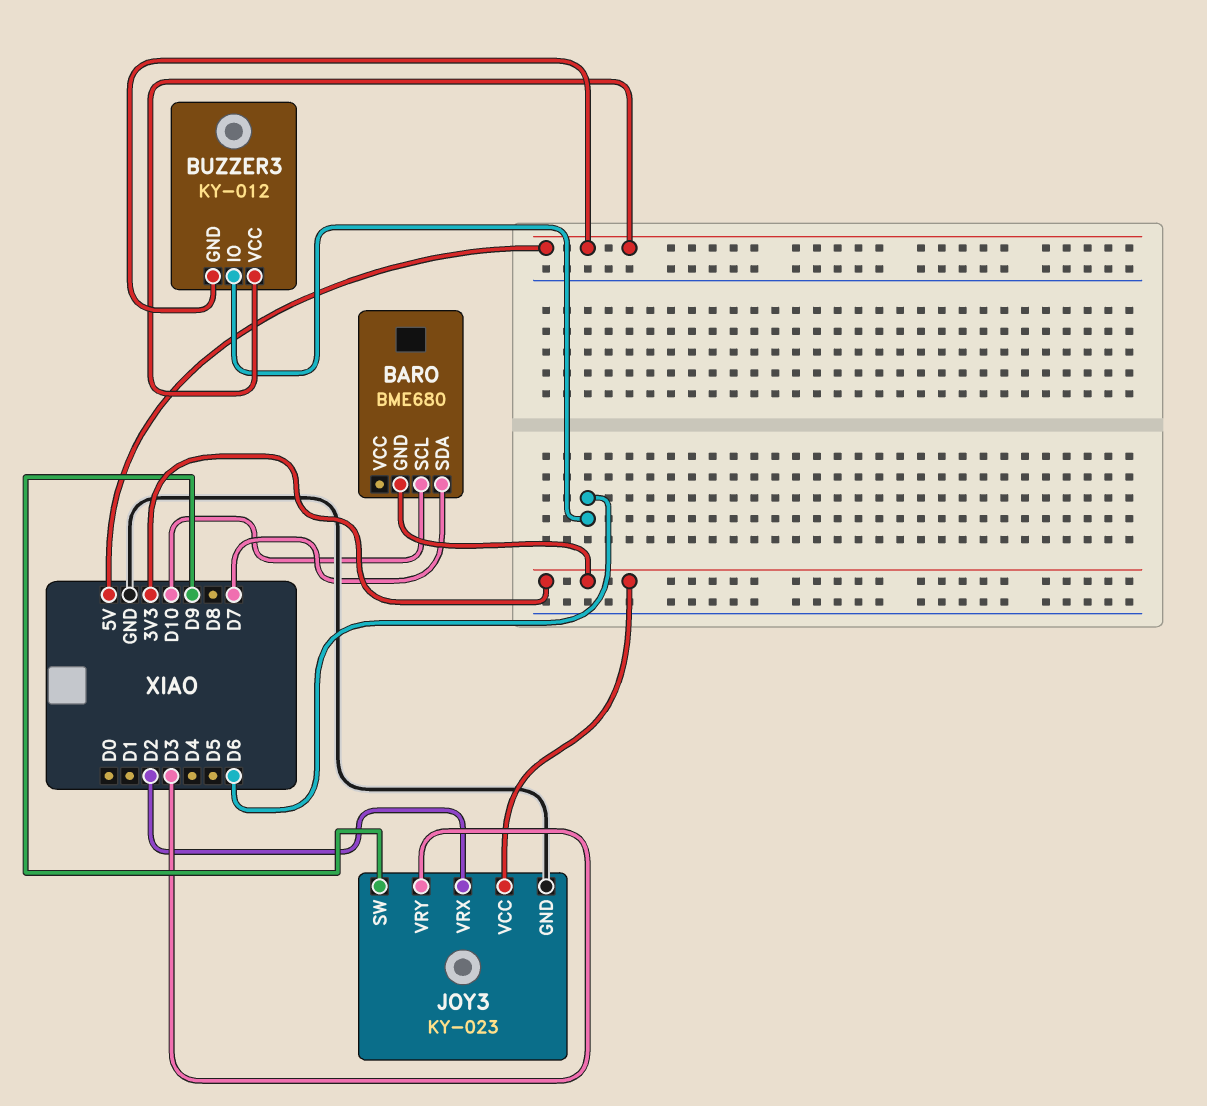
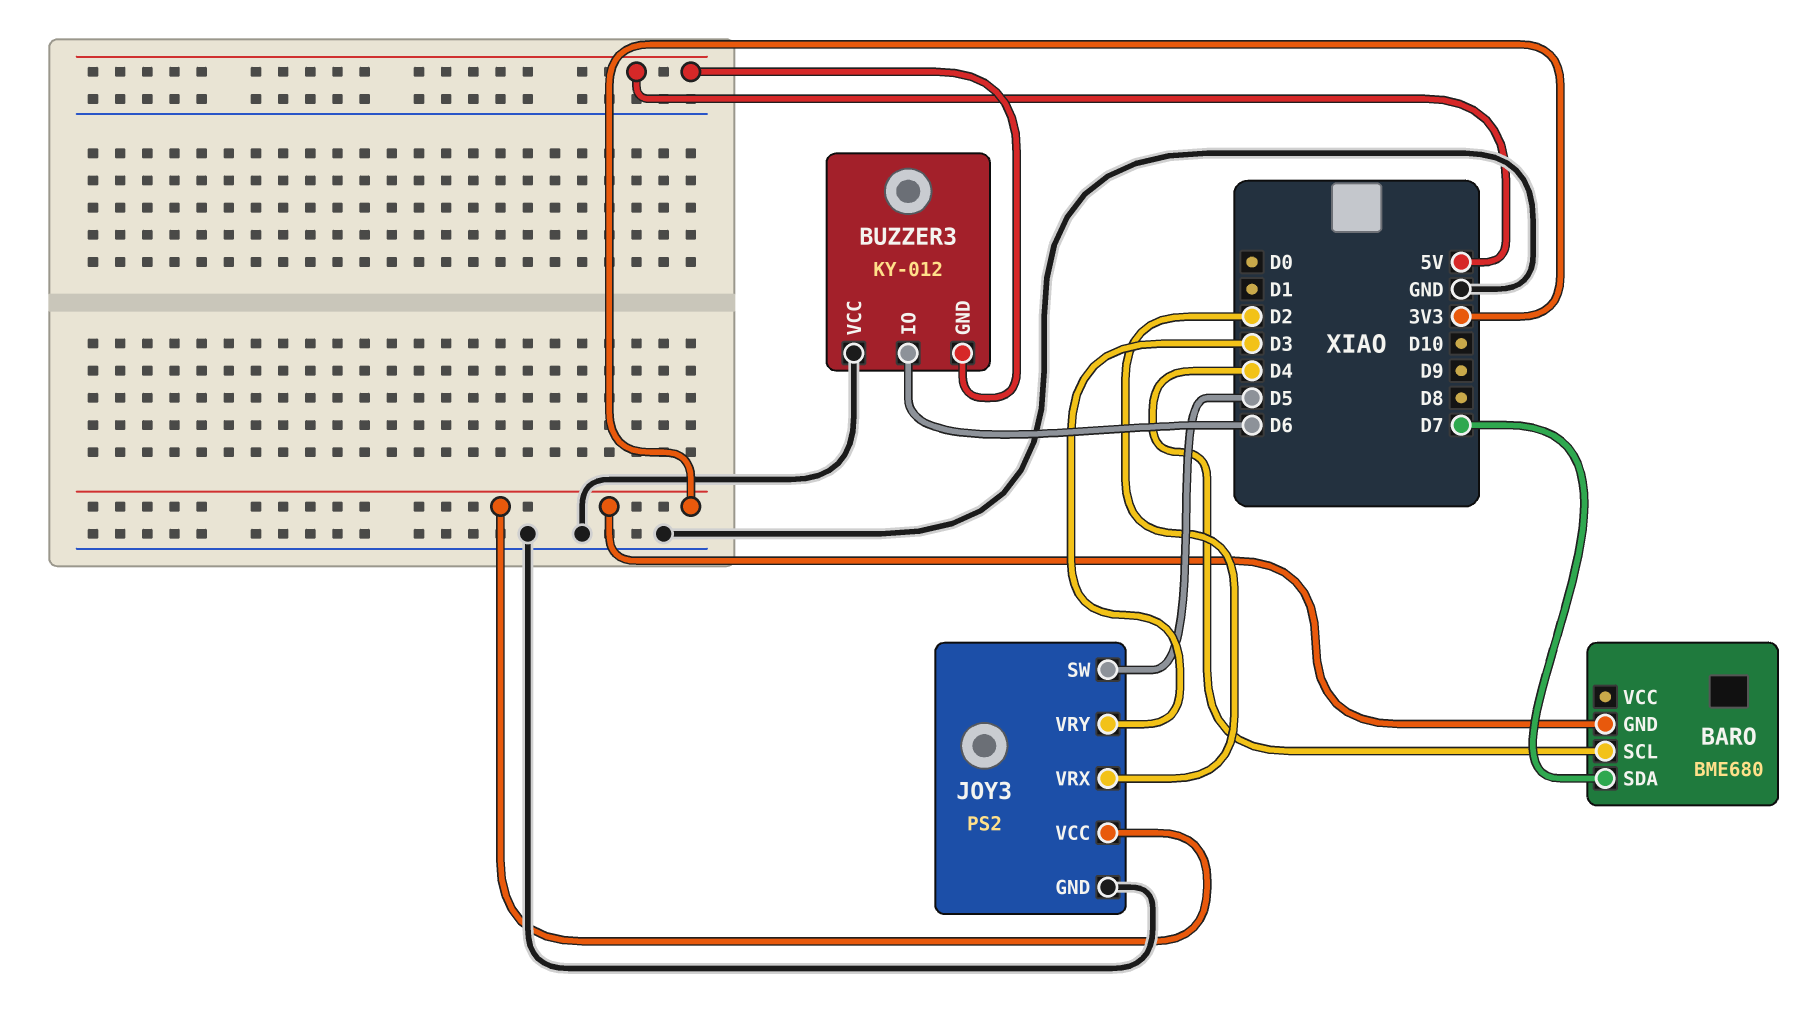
BARO pin SCL: D10 -> D4
BUZZER3 pin VCC: 5V -> GND
JOY3: KY-023 -> PS2
JOY3 pin SW: D9 -> D5

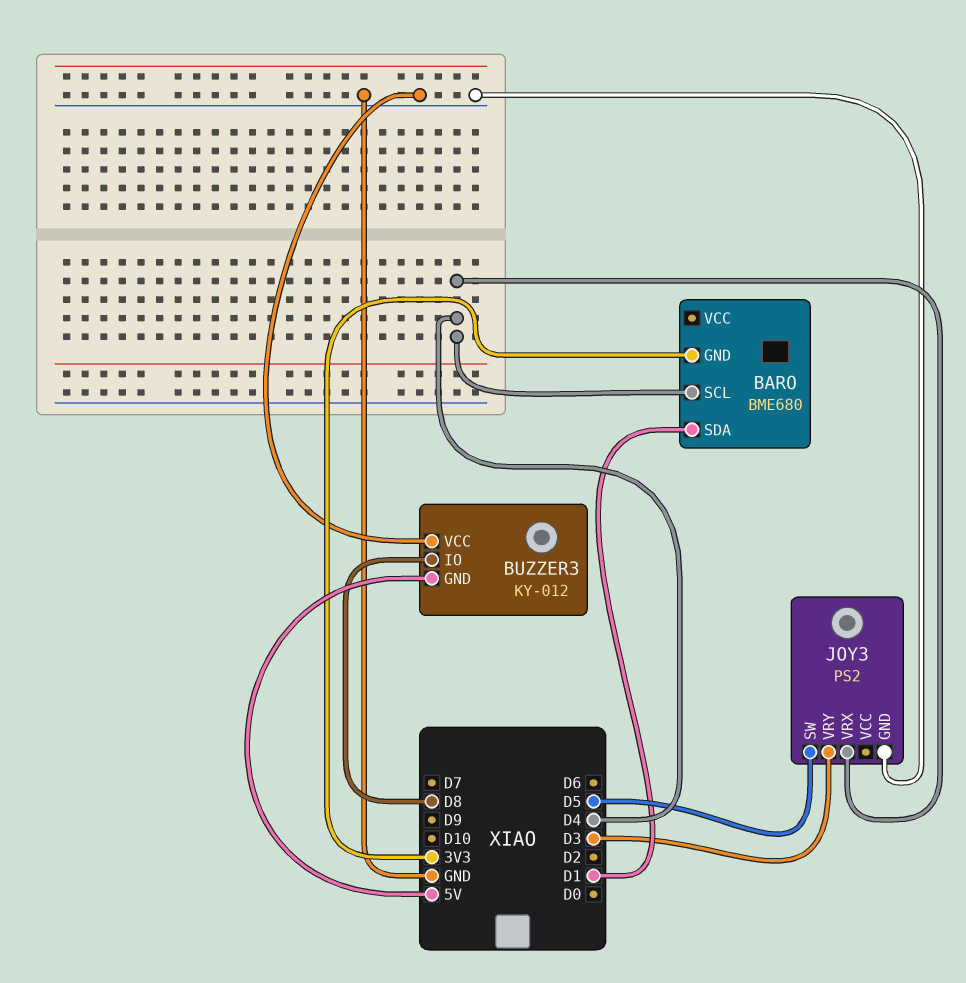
BARO pin SDA: D7 -> D1
BUZZER3 pin IO: D6 -> D8
JOY3 pin VCC: 3V3 -> none
JOY3 pin VRX: D2 -> D4

